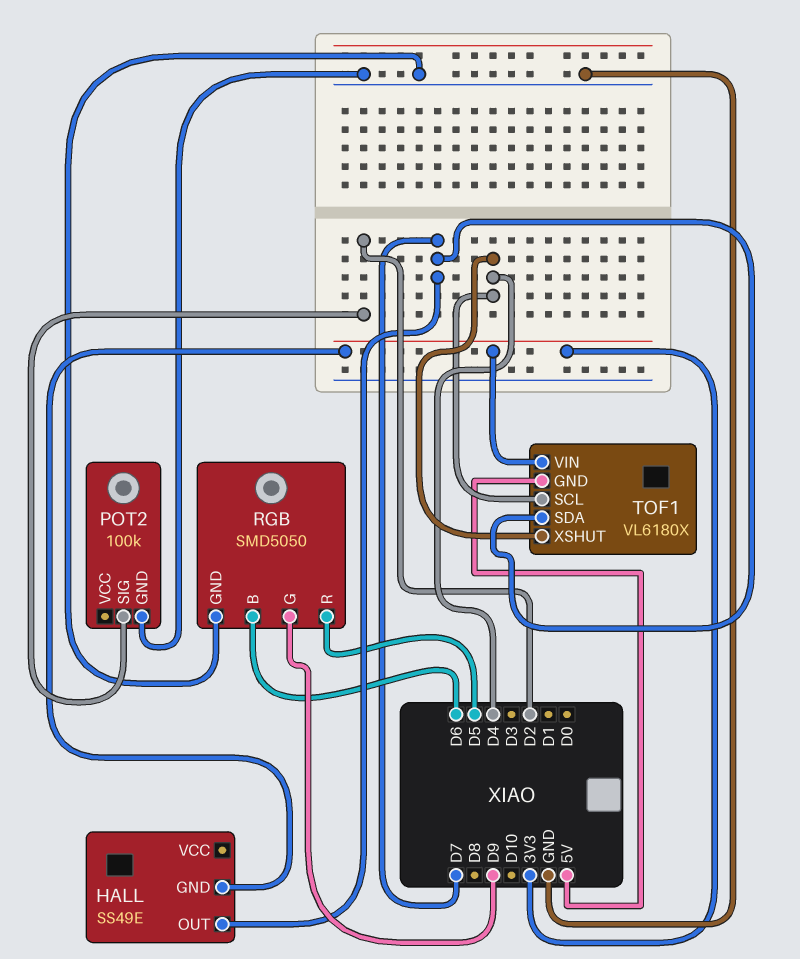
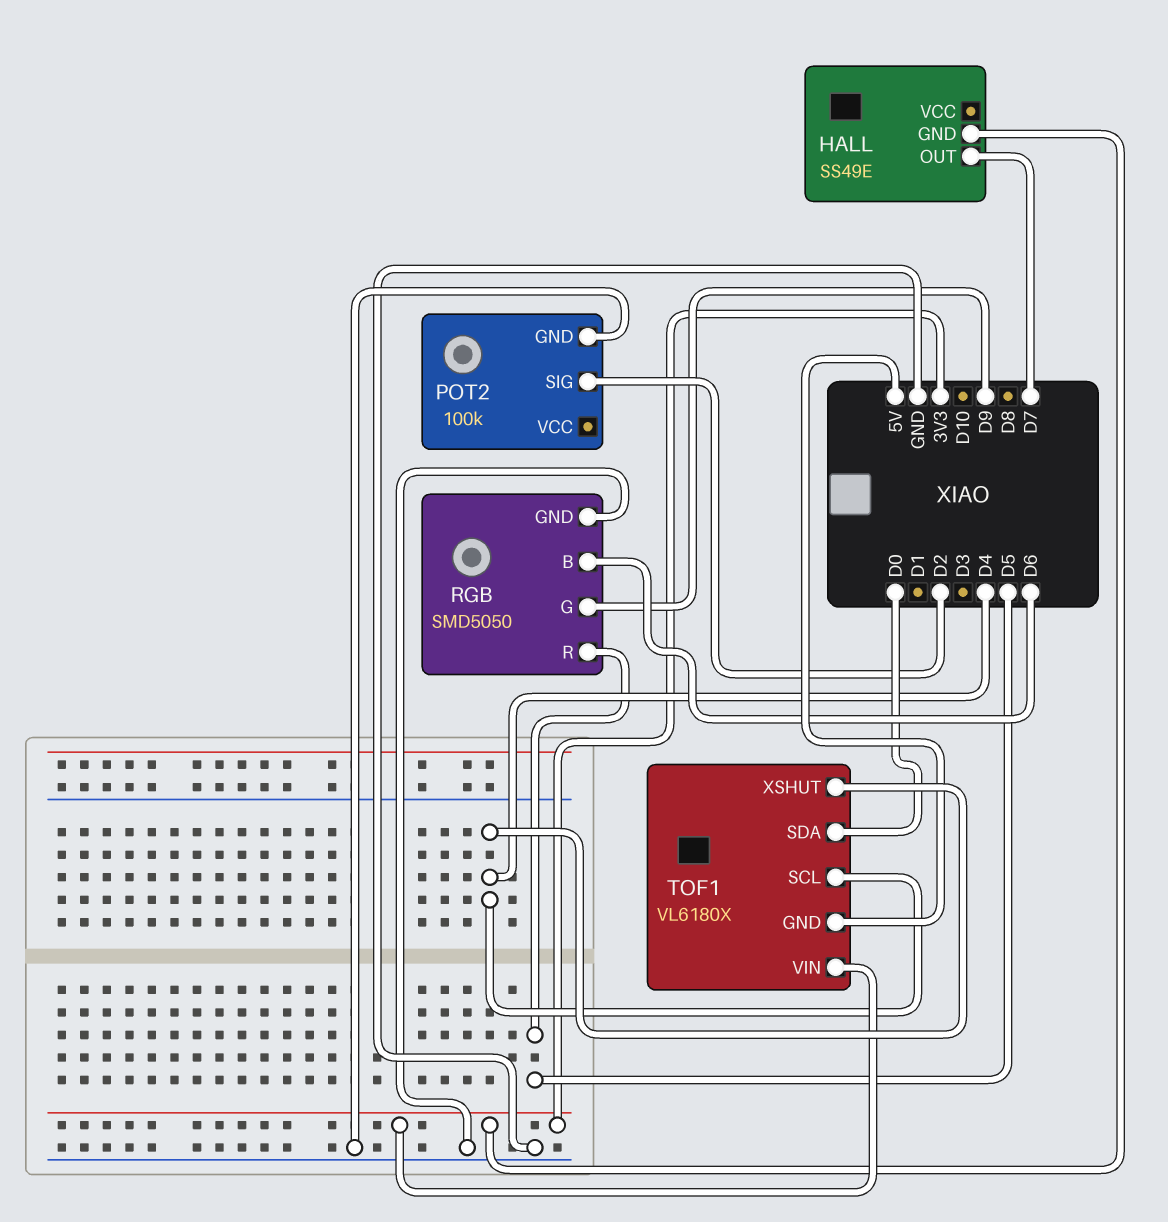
TOF1 pin SDA: D7 -> D0

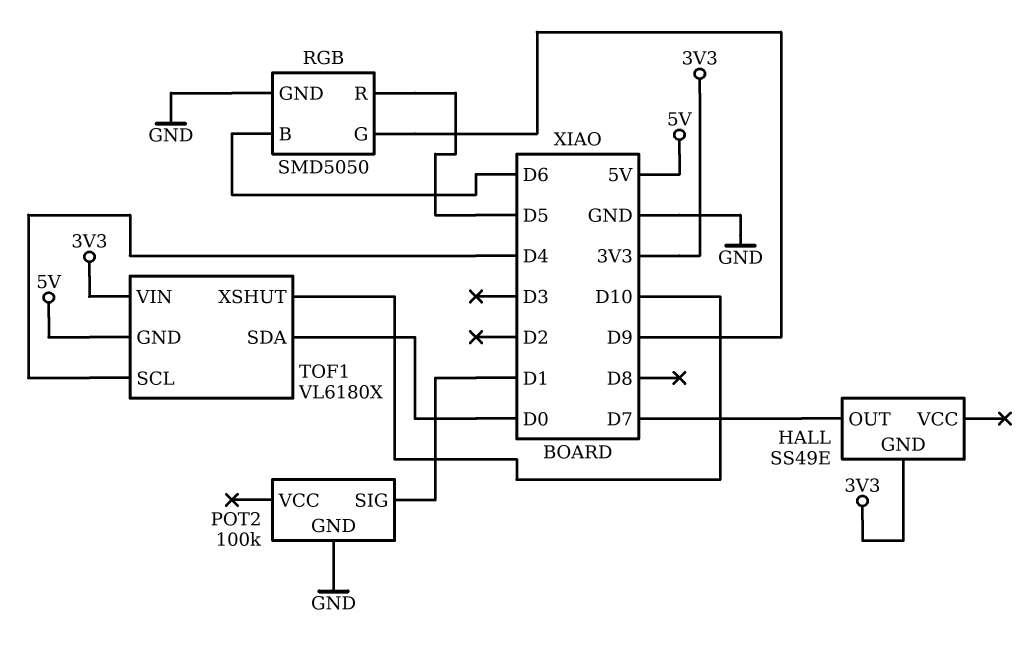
POT2 pin SIG: D2 -> D1
TOF1 pin XSHUT: D4 -> D10

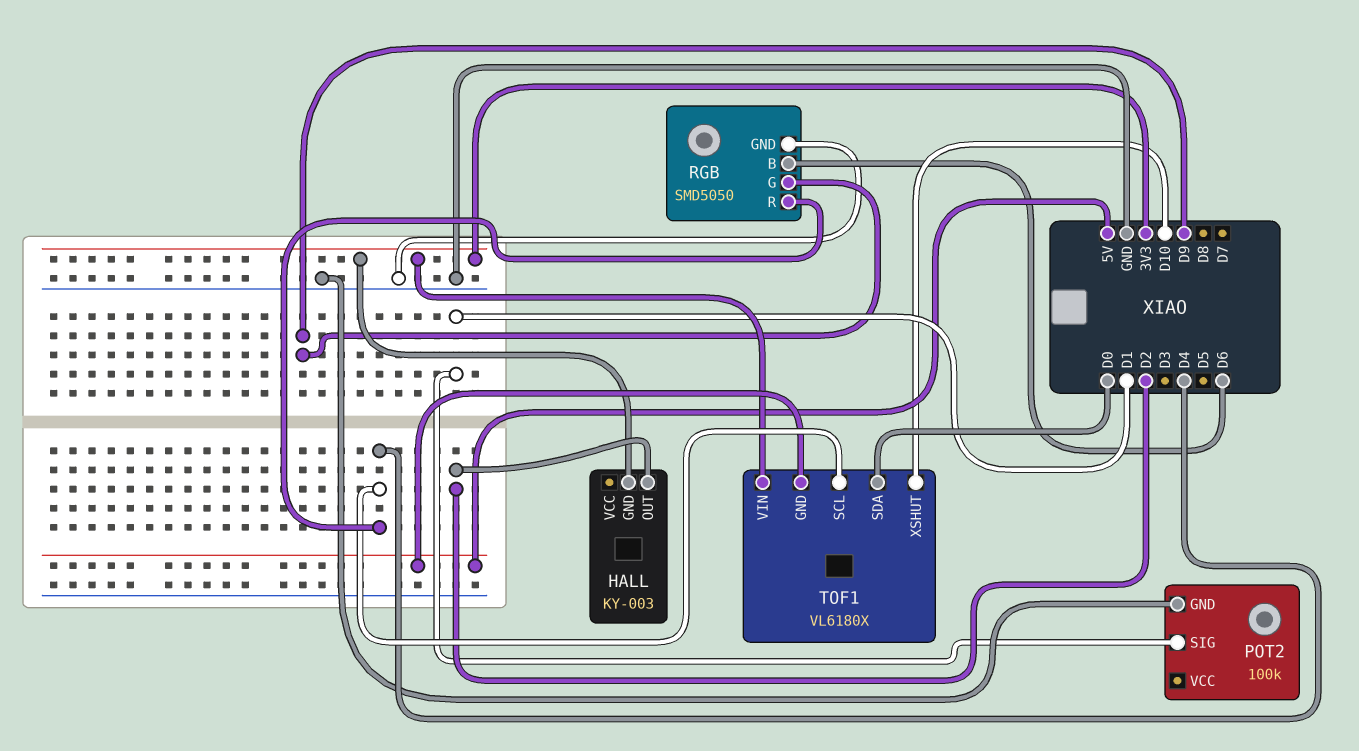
HALL: SS49E -> KY-003
HALL pin OUT: D7 -> D2
RGB pin R: D5 -> D4

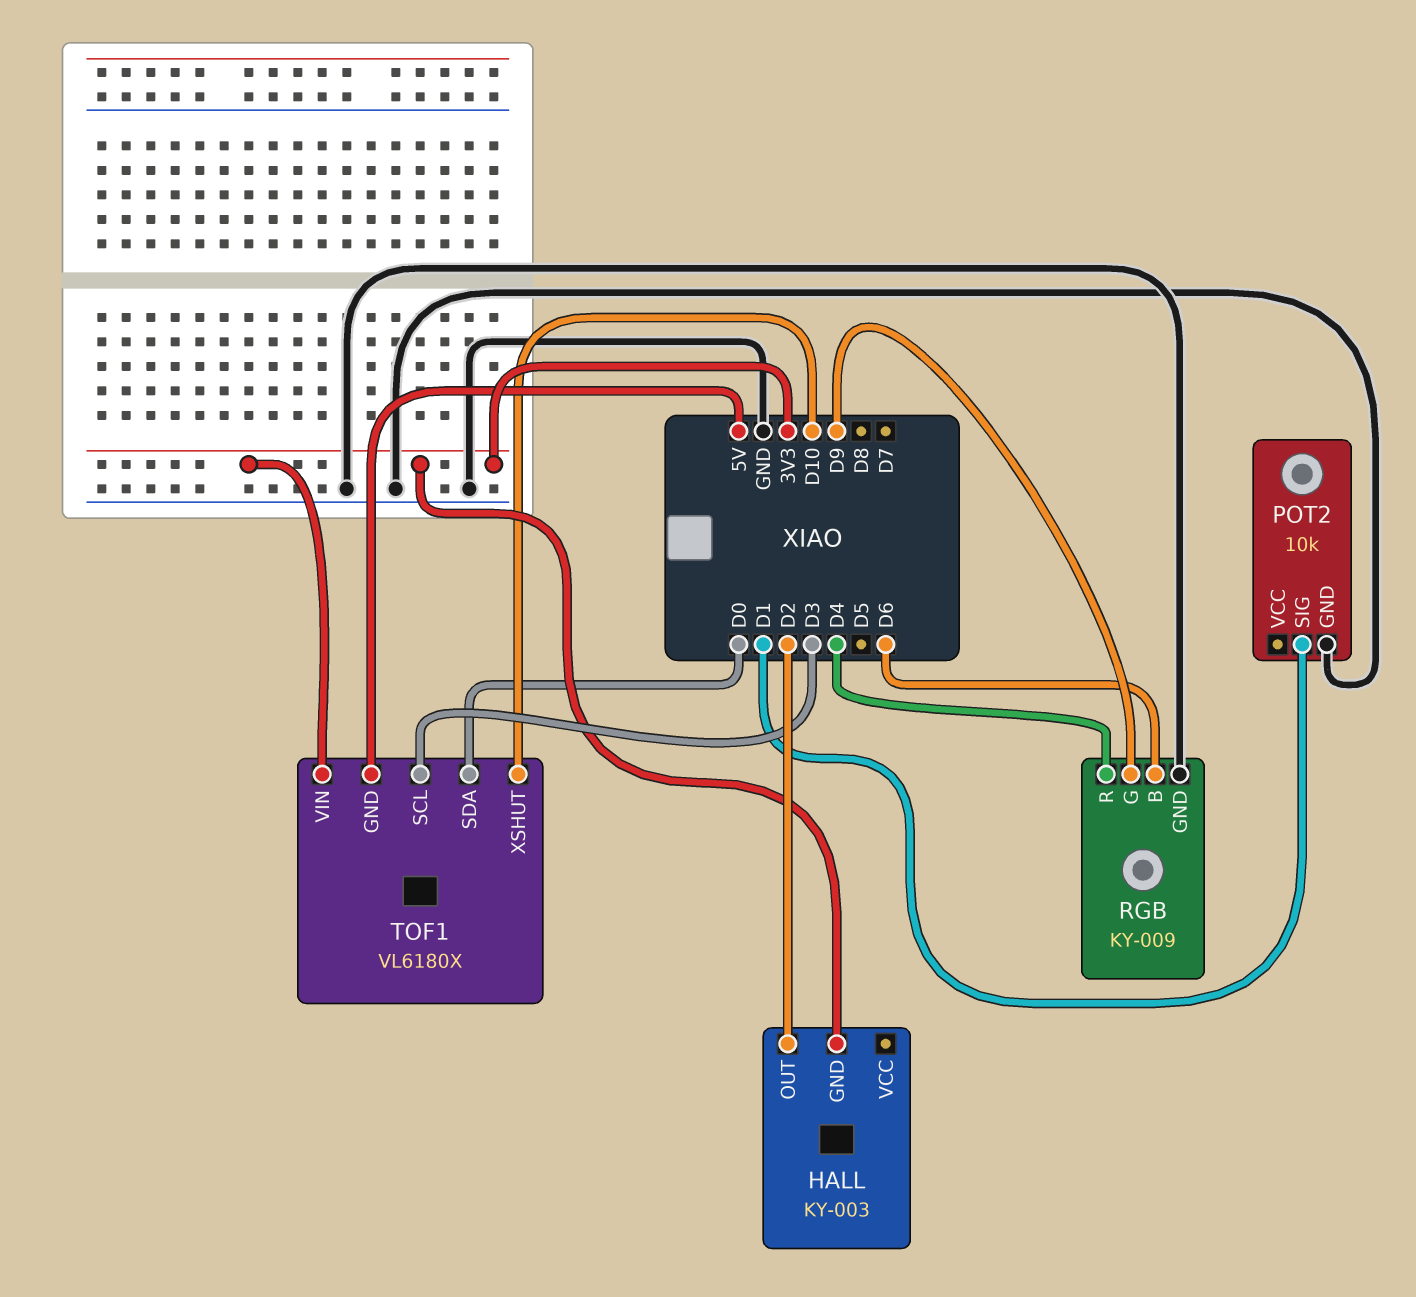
POT2: 100k -> 10k
RGB: SMD5050 -> KY-009
TOF1 pin SCL: D4 -> D3

